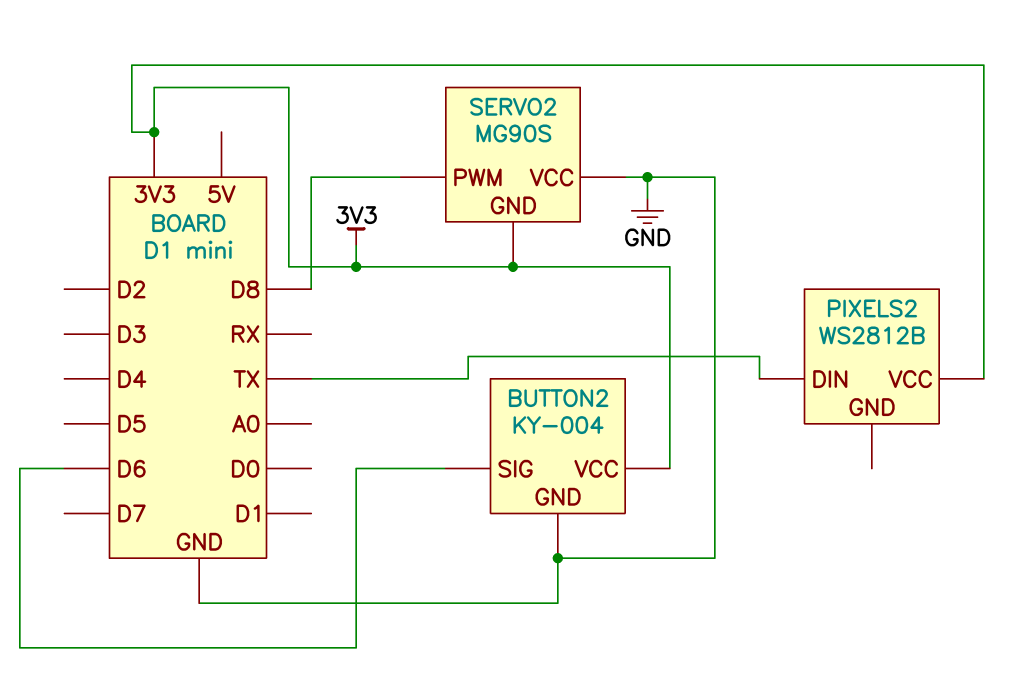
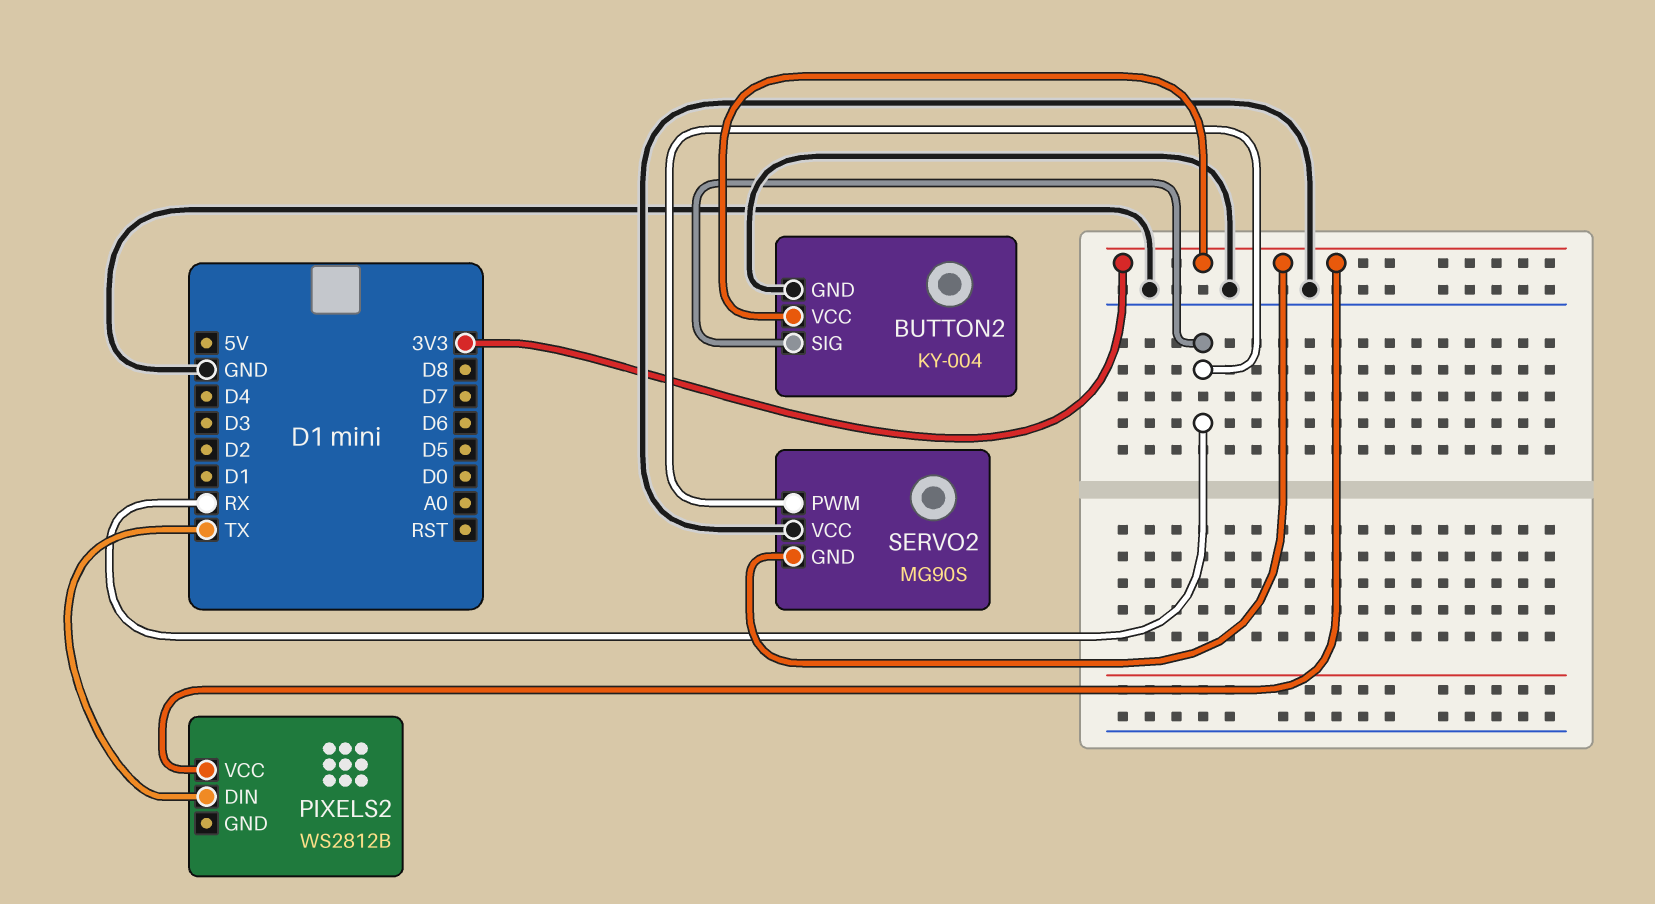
BUTTON2 pin SIG: D6 -> RX
SERVO2 pin PWM: D8 -> RX

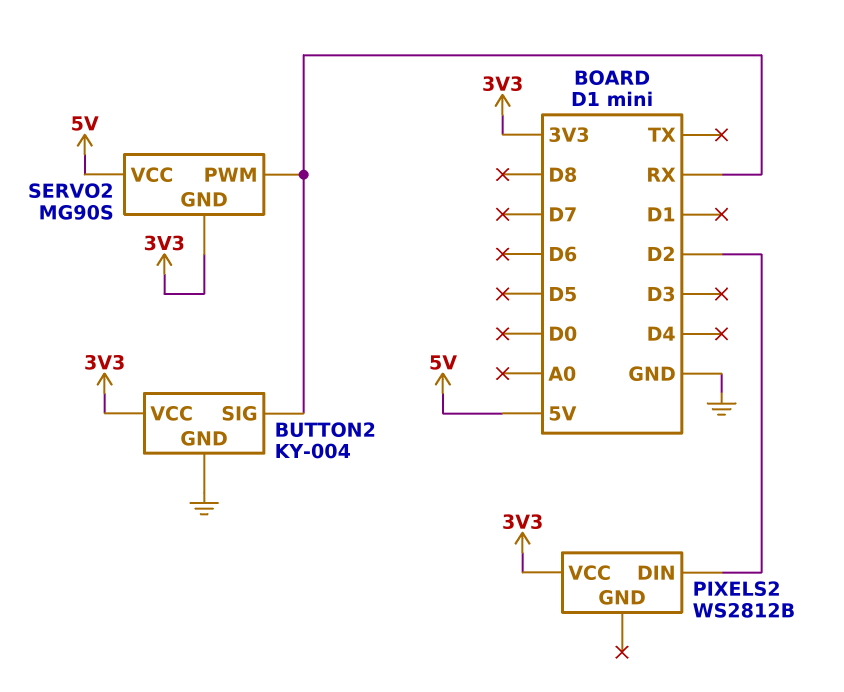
PIXELS2 pin DIN: TX -> D2
SERVO2 pin VCC: GND -> 5V

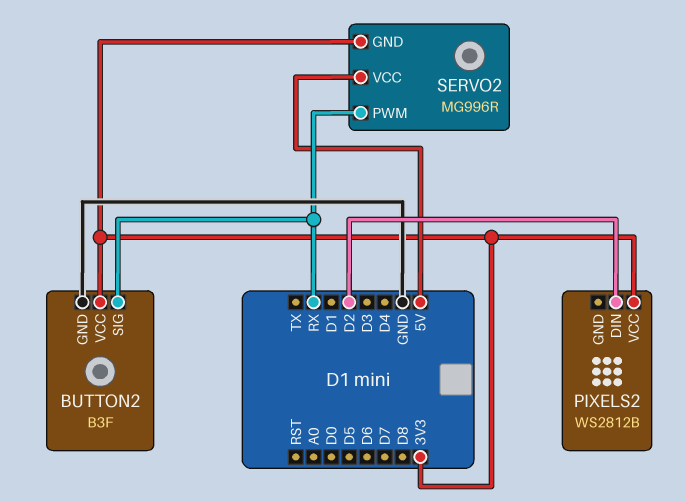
BUTTON2: KY-004 -> B3F
SERVO2: MG90S -> MG996R

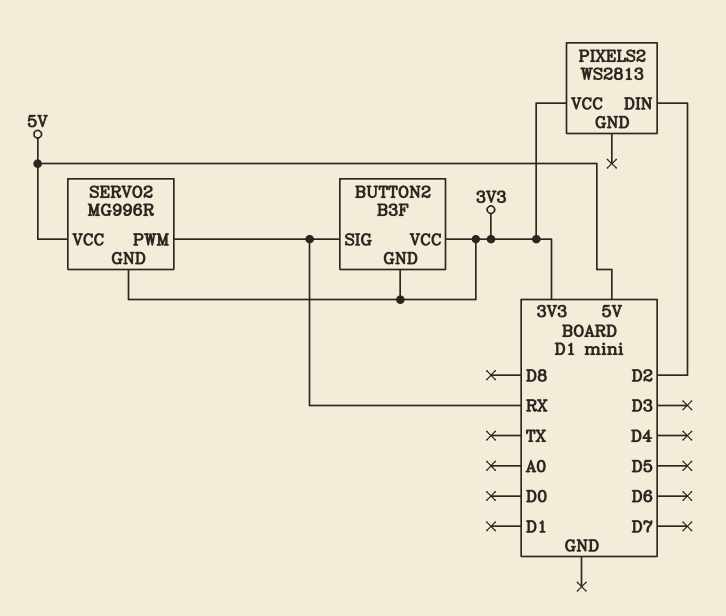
BUTTON2 pin GND: GND -> 3V3
PIXELS2: WS2812B -> WS2813

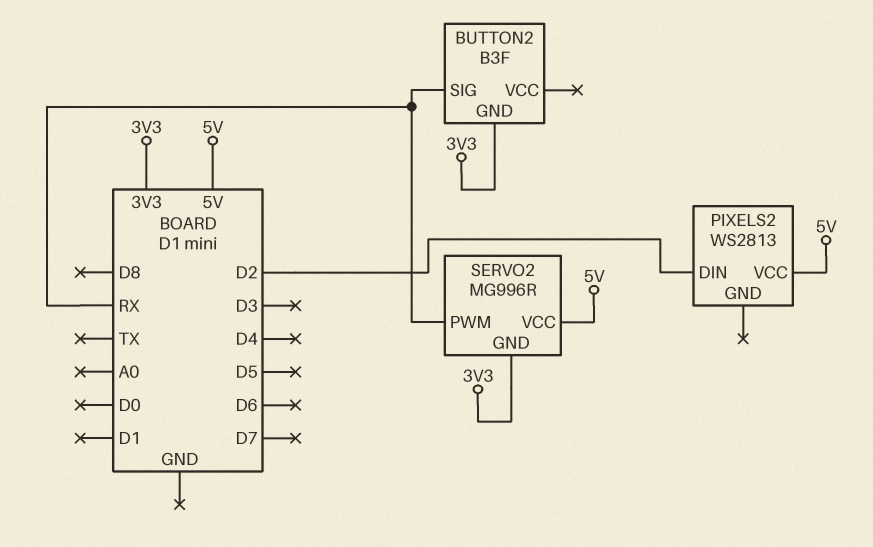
BUTTON2 pin VCC: 3V3 -> none
PIXELS2 pin VCC: 3V3 -> 5V

